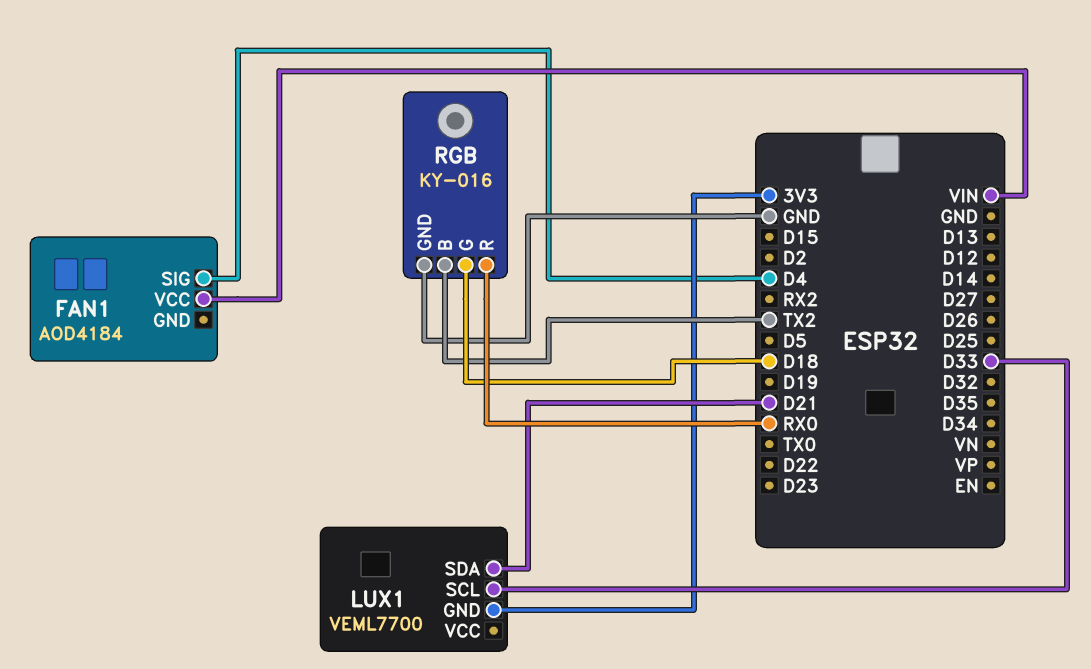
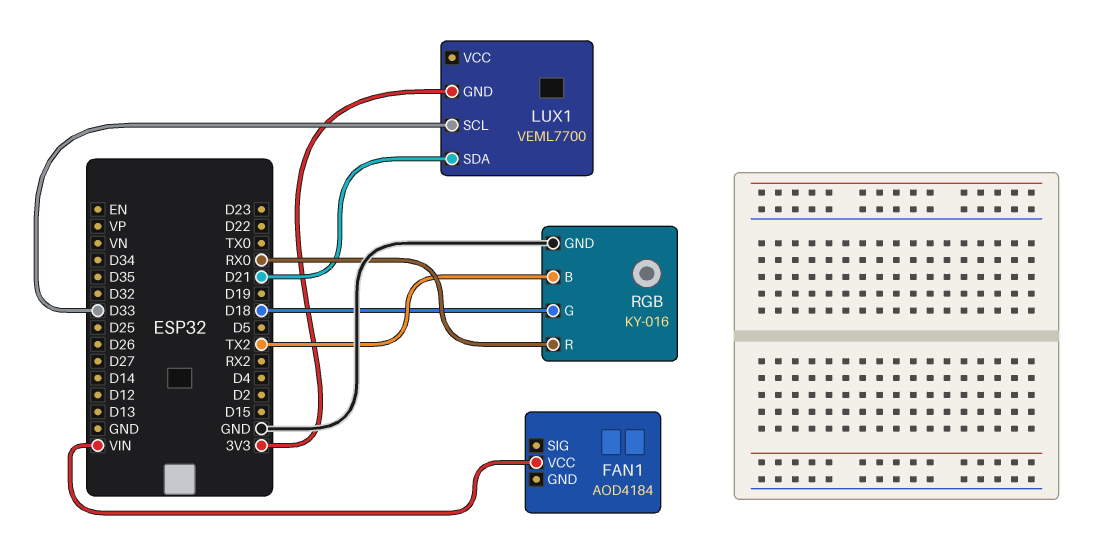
FAN1 pin SIG: D4 -> none

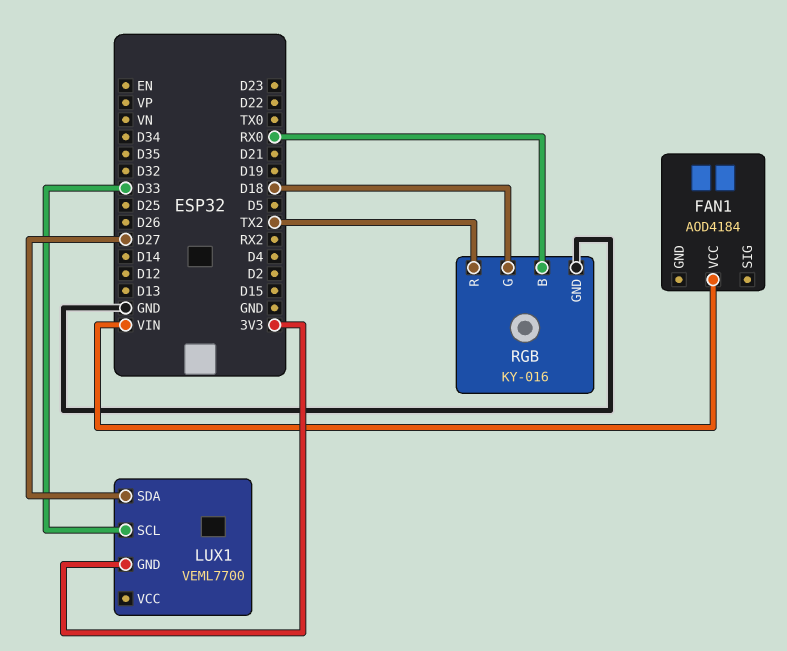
LUX1 pin SDA: D21 -> D27
RGB pin B: TX2 -> RX0
RGB pin R: RX0 -> TX2

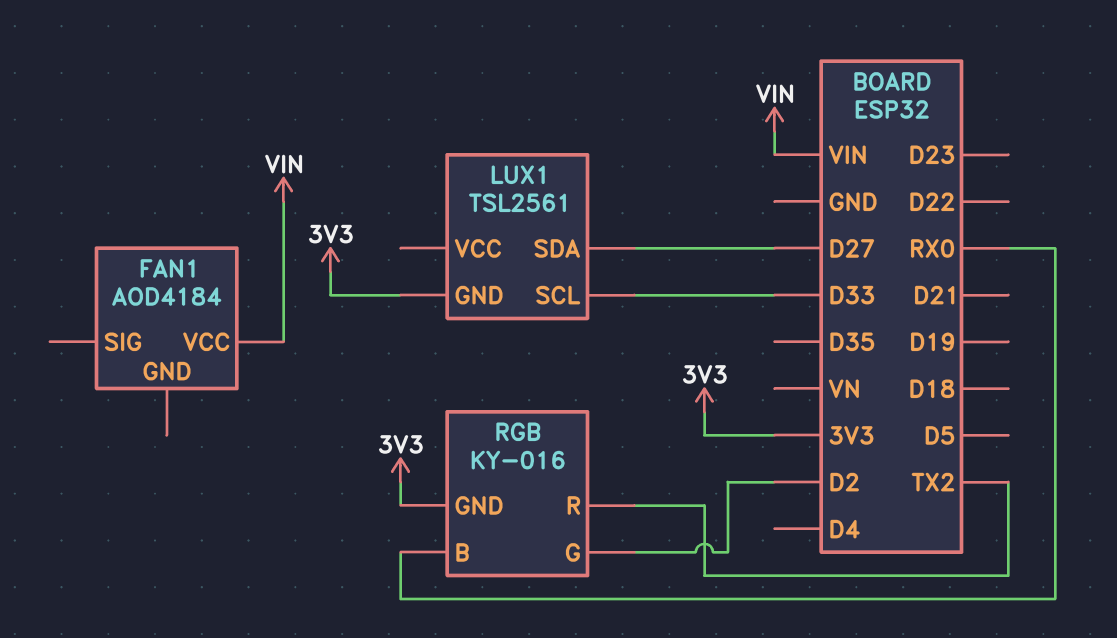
LUX1: VEML7700 -> TSL2561
RGB pin G: D18 -> D2
RGB pin GND: GND -> 3V3

